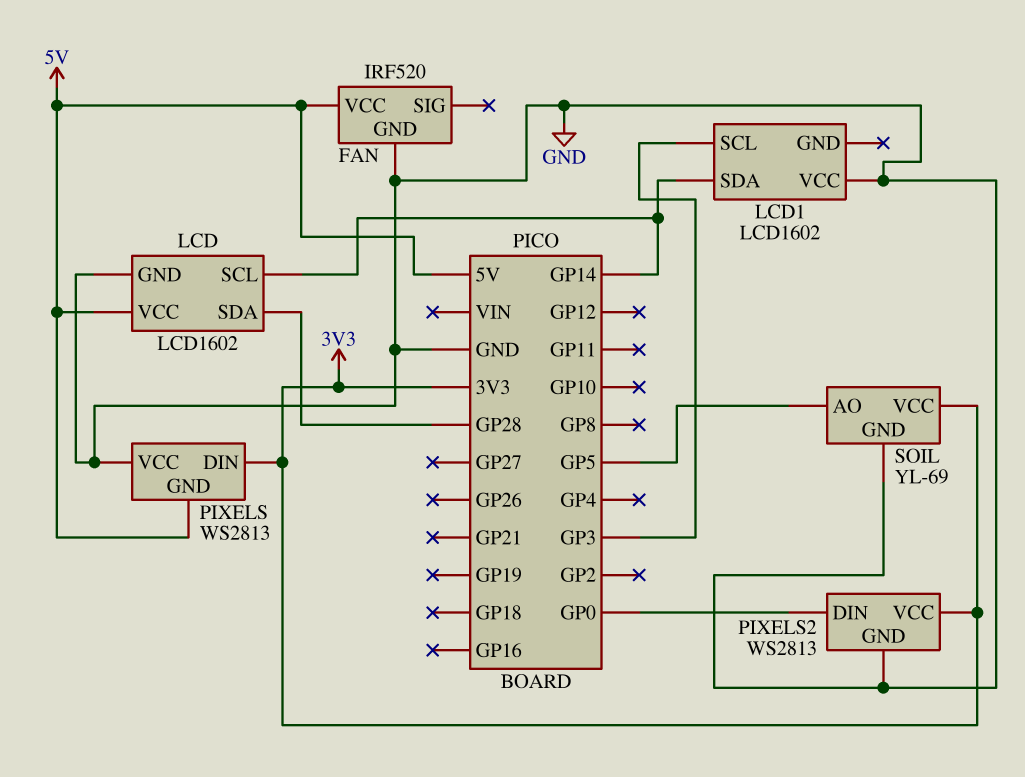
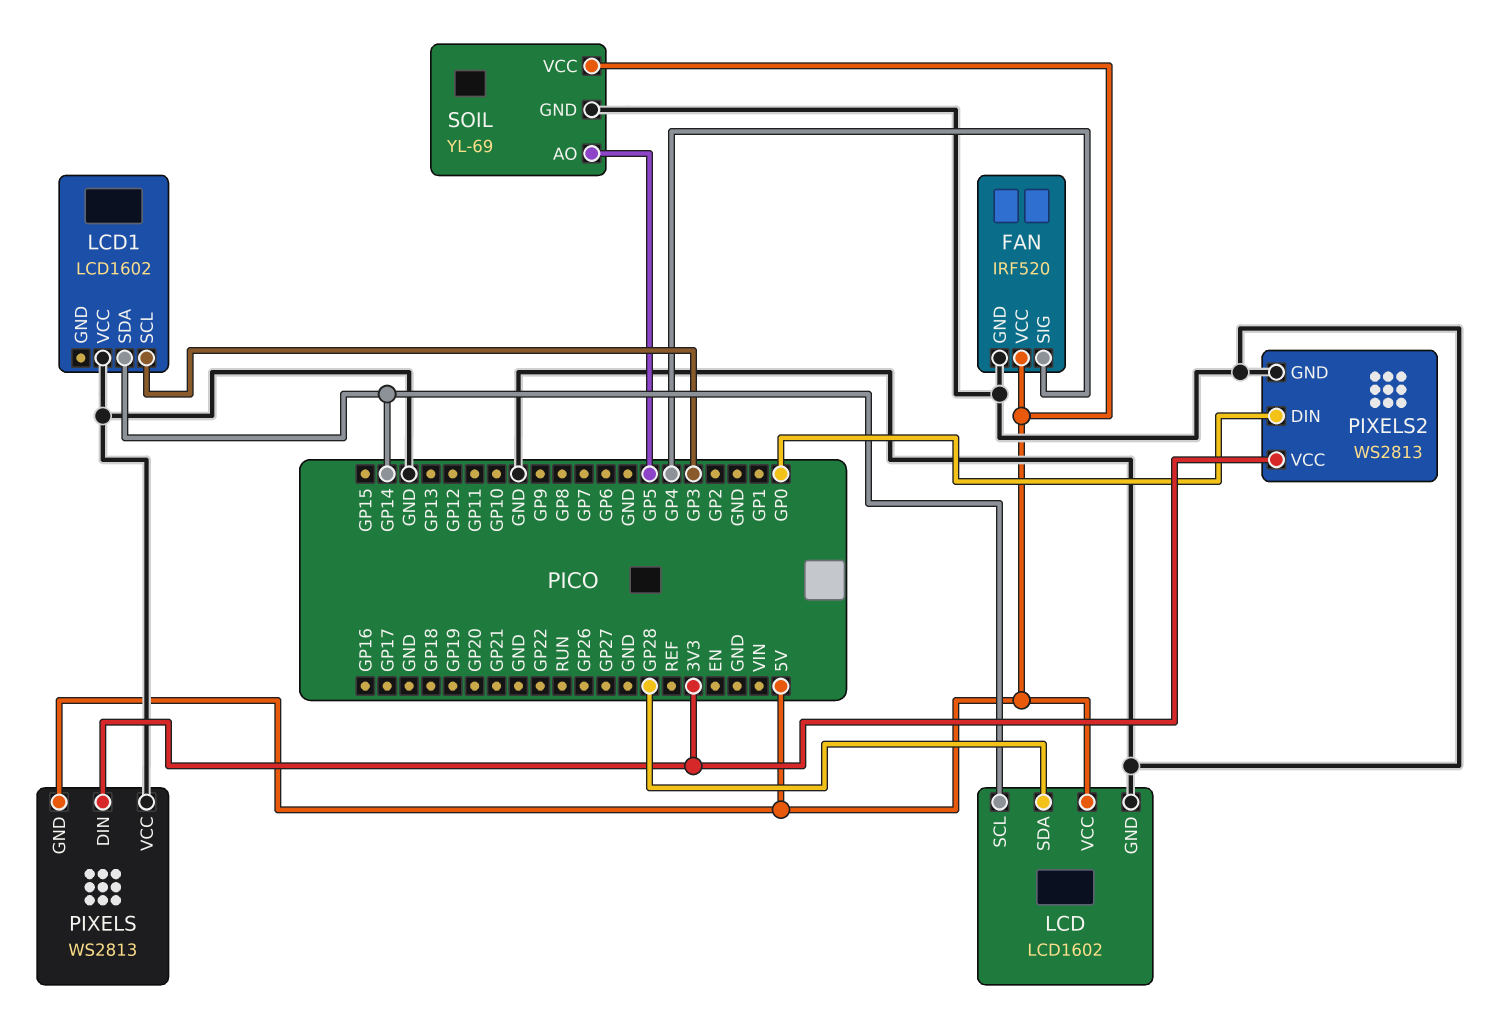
FAN pin SIG: none -> GP4
SOIL pin VCC: 3V3 -> 5V

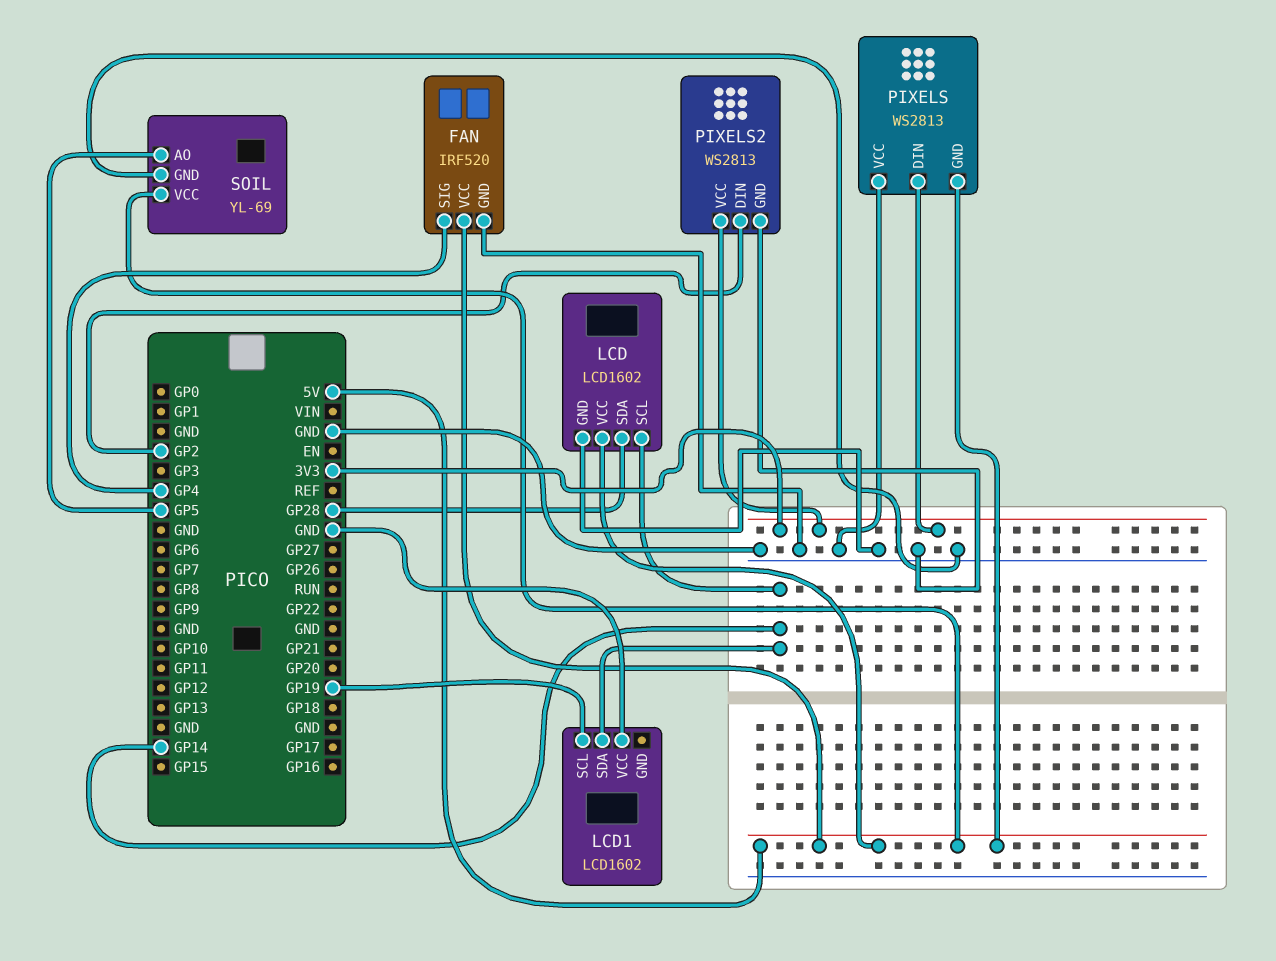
LCD1 pin SCL: GP3 -> GP19
PIXELS2 pin DIN: GP0 -> GP2

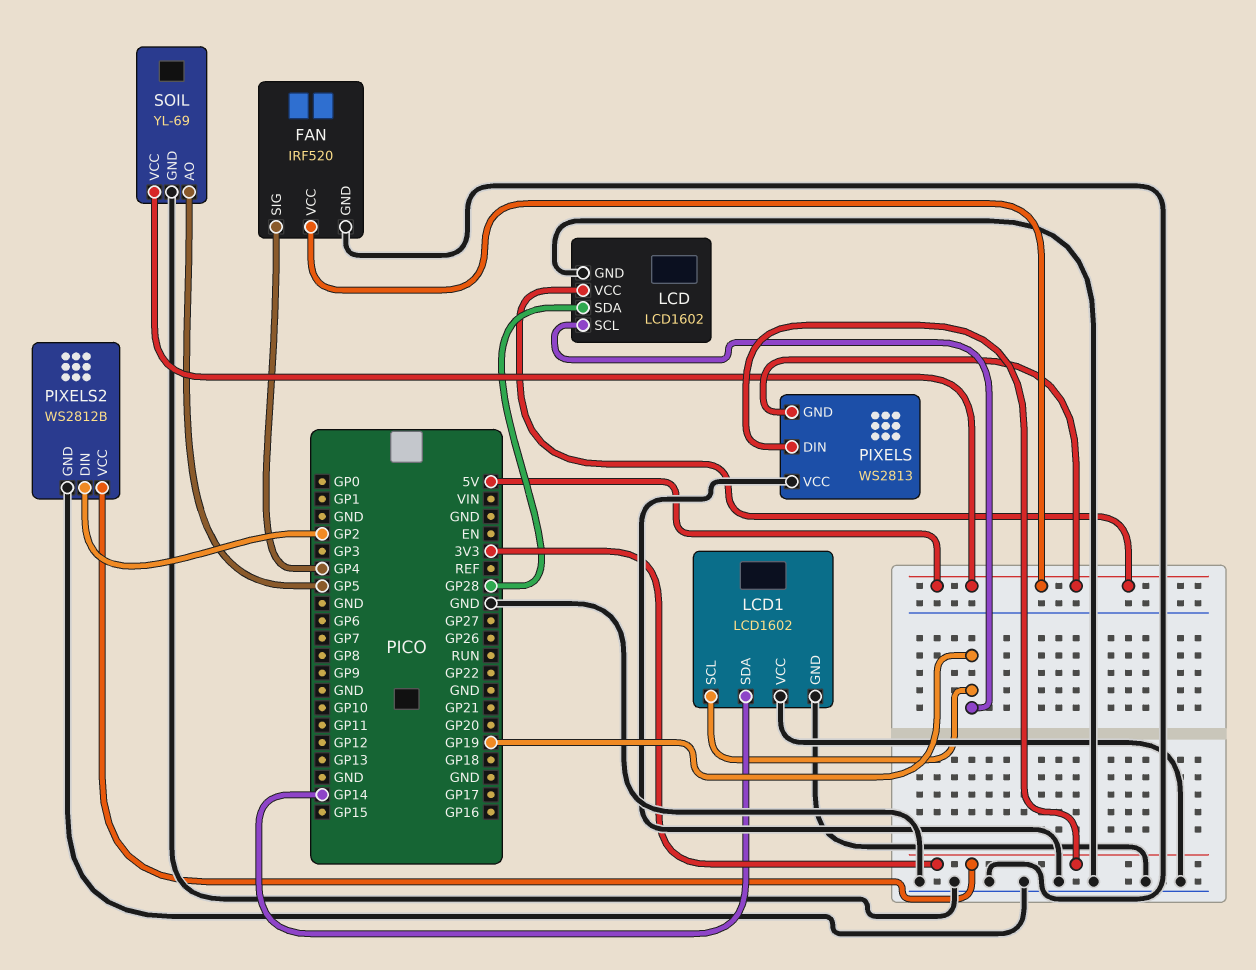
LCD pin SCL: GP14 -> GP19
LCD1 pin GND: none -> GND
PIXELS2: WS2813 -> WS2812B

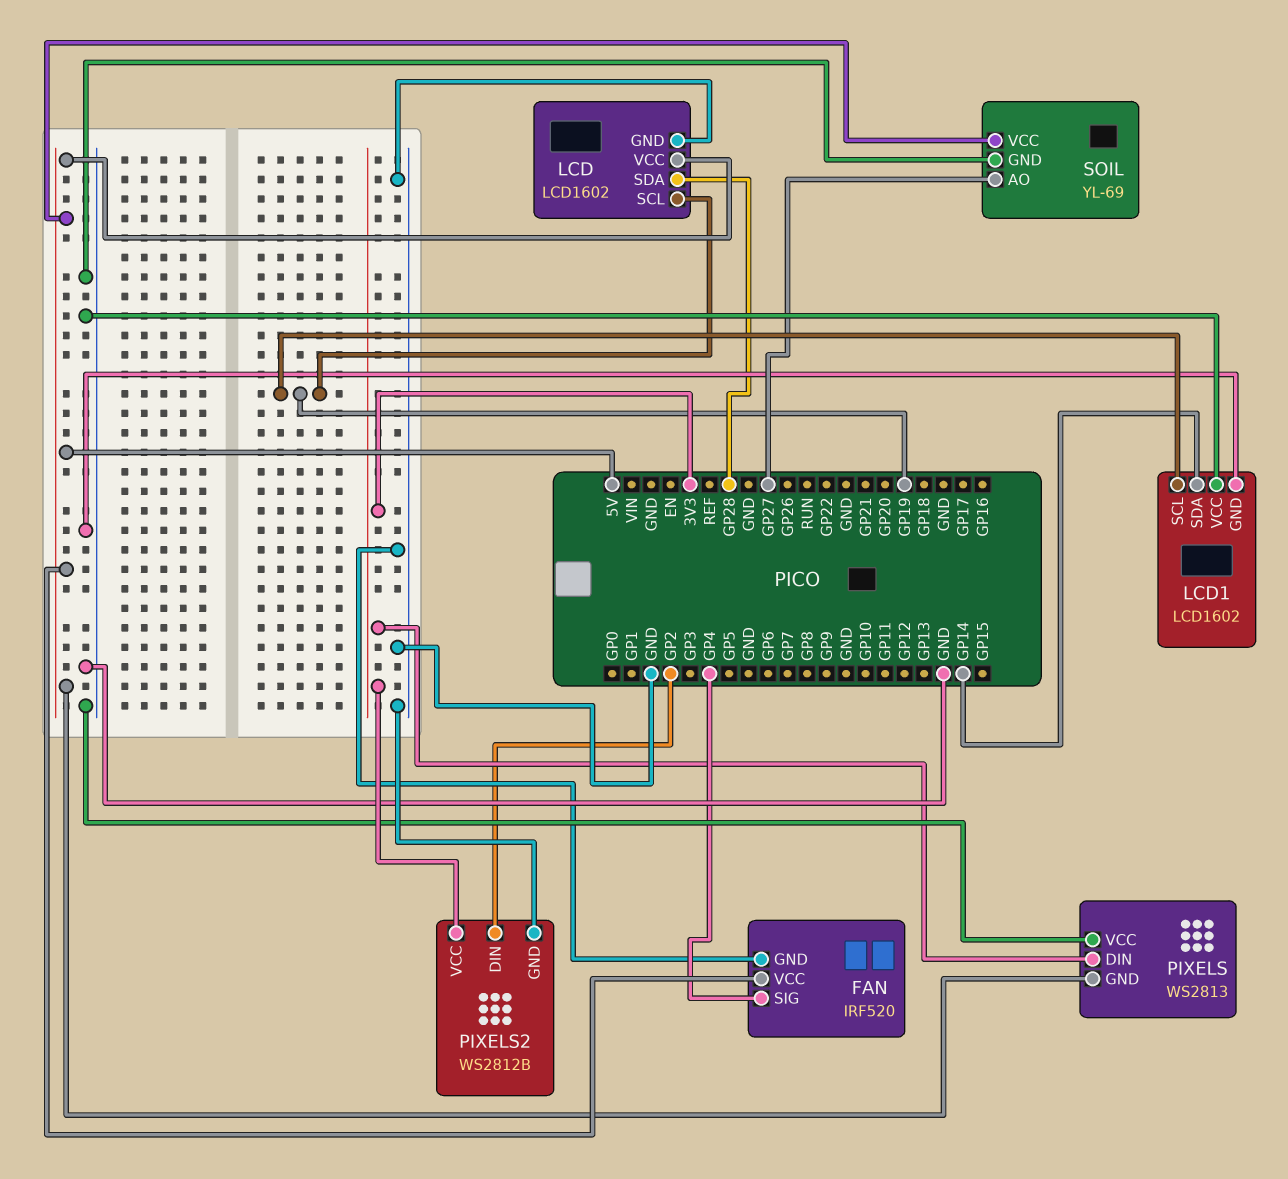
SOIL pin AO: GP5 -> GP27

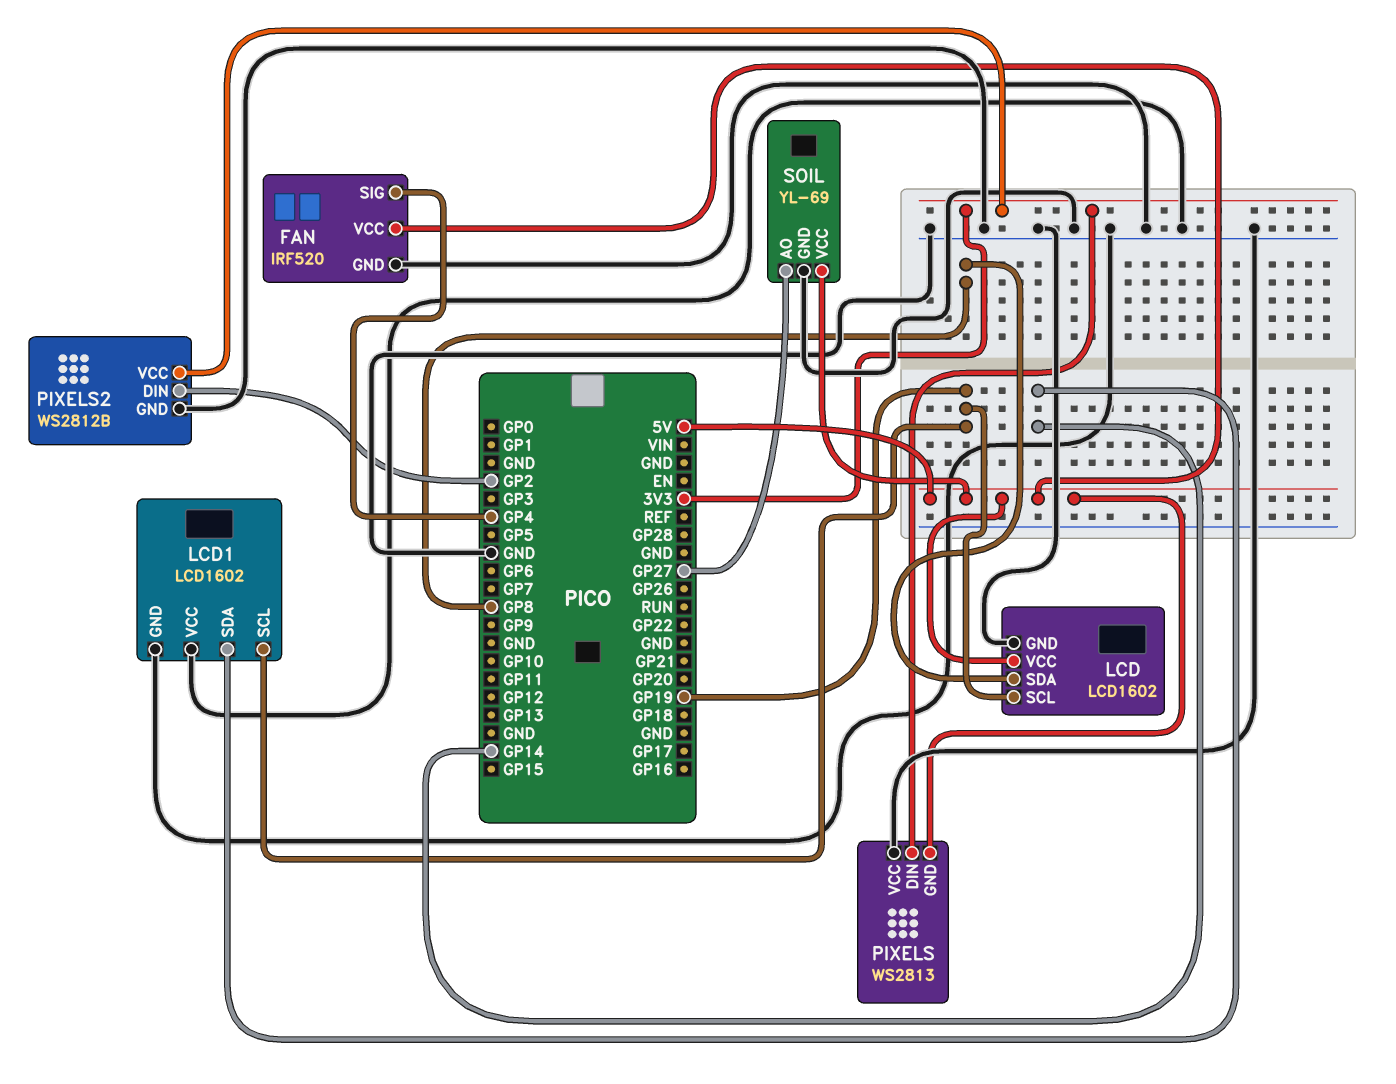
LCD pin SDA: GP28 -> GP8

